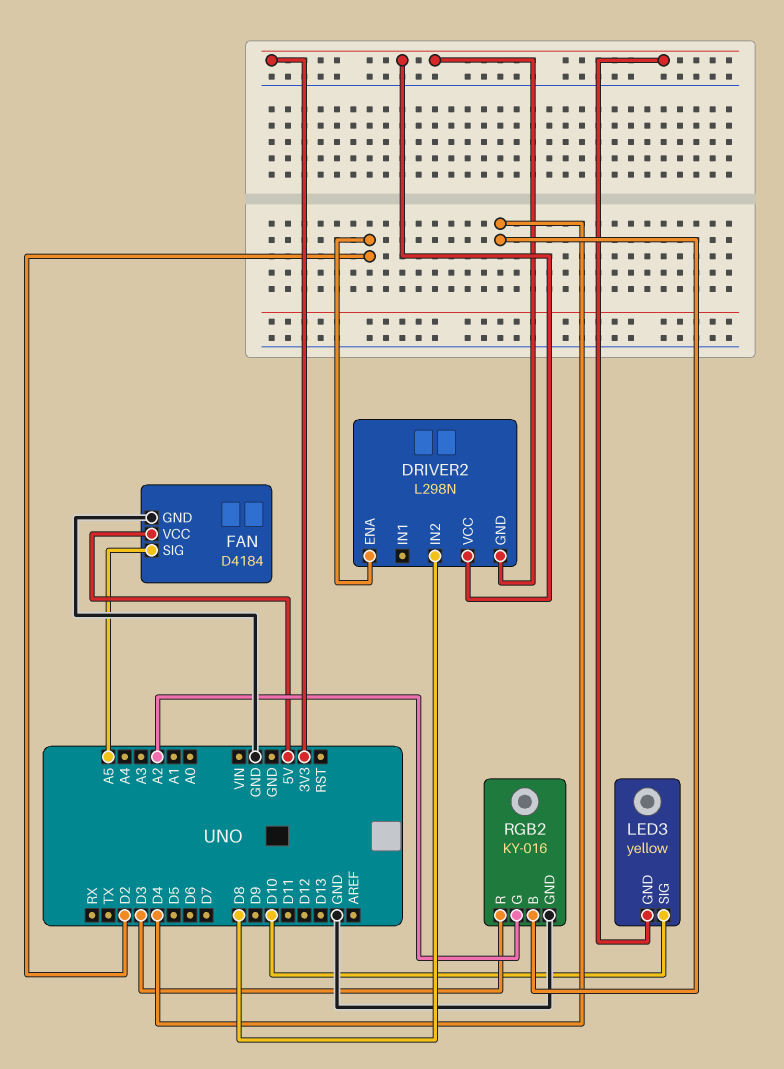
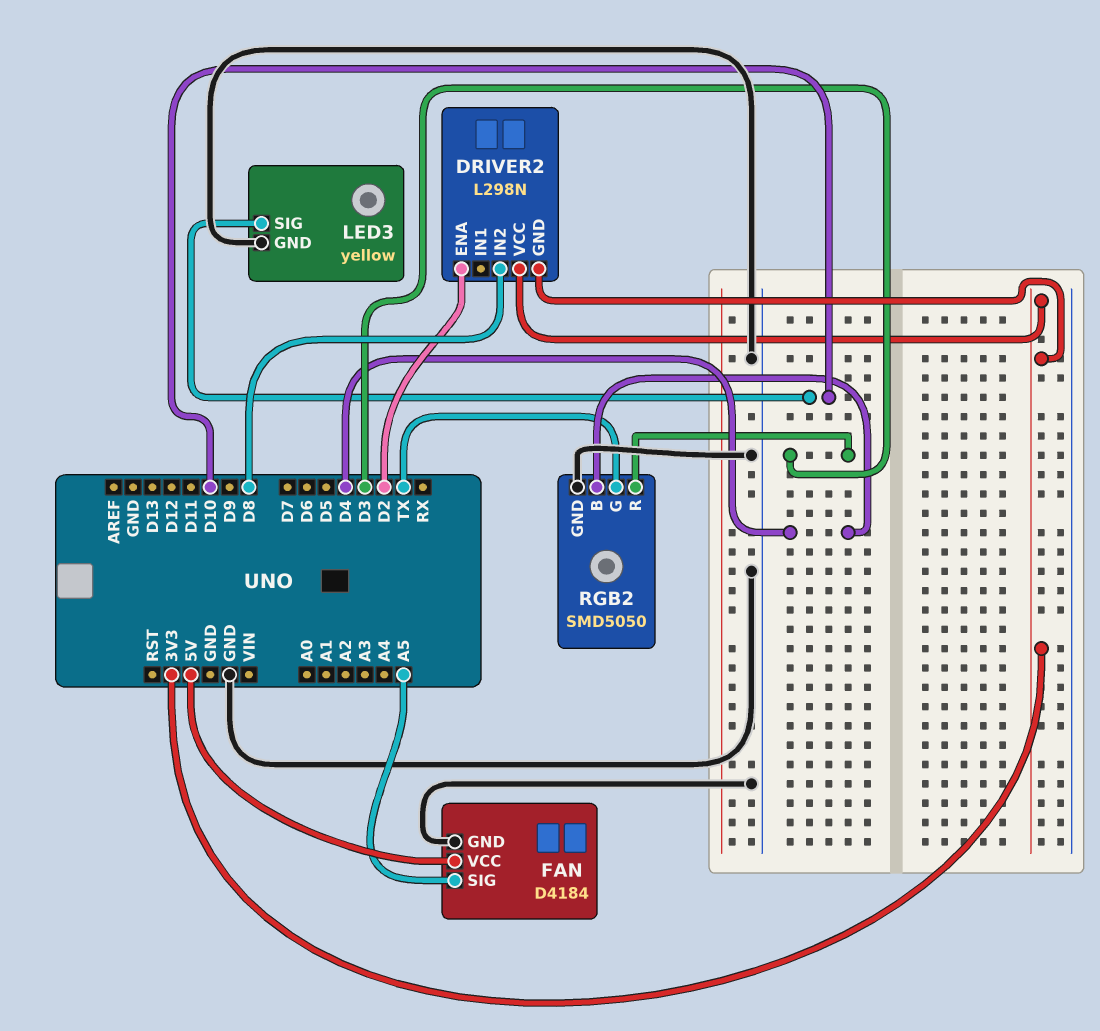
LED3 pin GND: 3V3 -> GND
RGB2: KY-016 -> SMD5050
RGB2 pin G: A2 -> TX

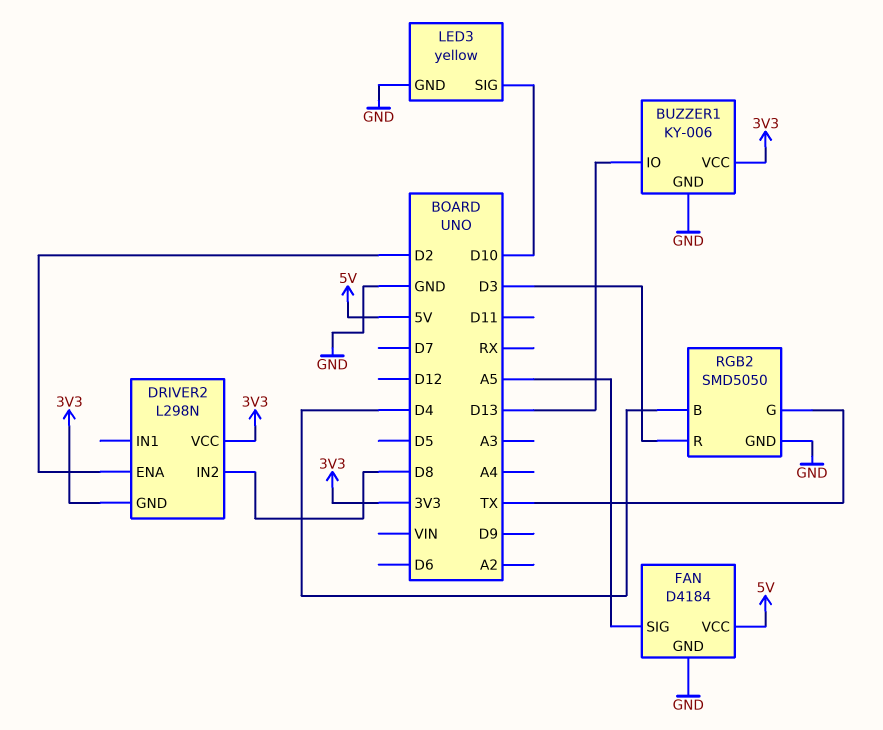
BUZZER1: none -> KY-006
BUZZER1 pin GND: none -> GND
BUZZER1 pin IO: none -> D13
BUZZER1 pin VCC: none -> 3V3

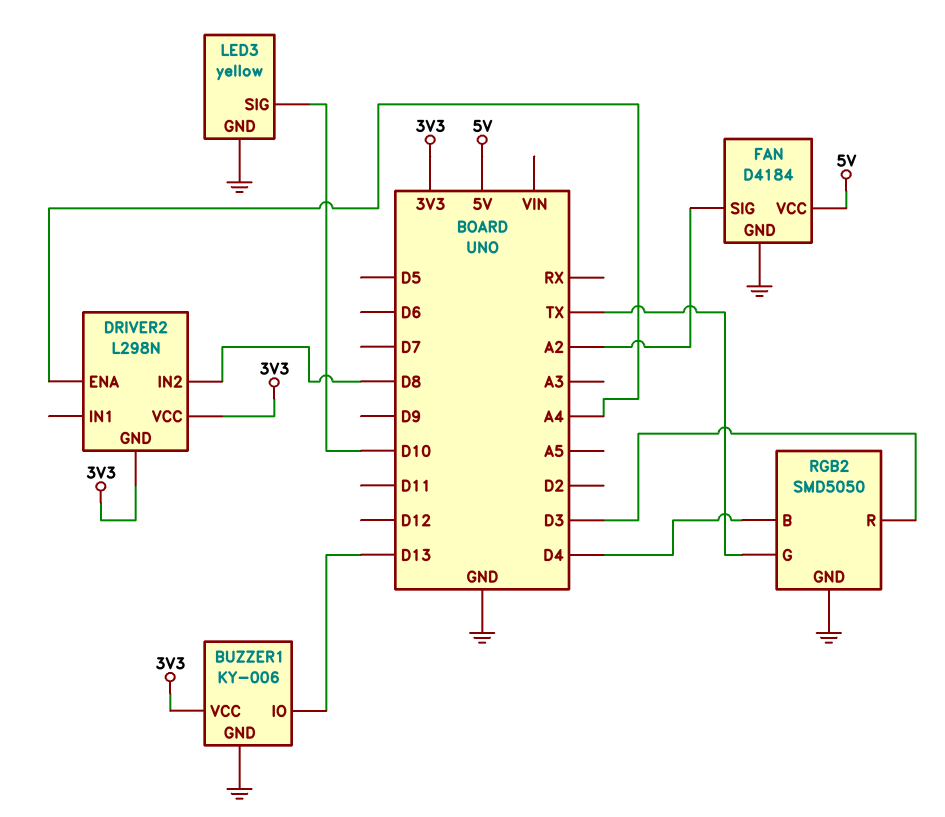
DRIVER2 pin ENA: D2 -> A4
FAN pin SIG: A5 -> A2

